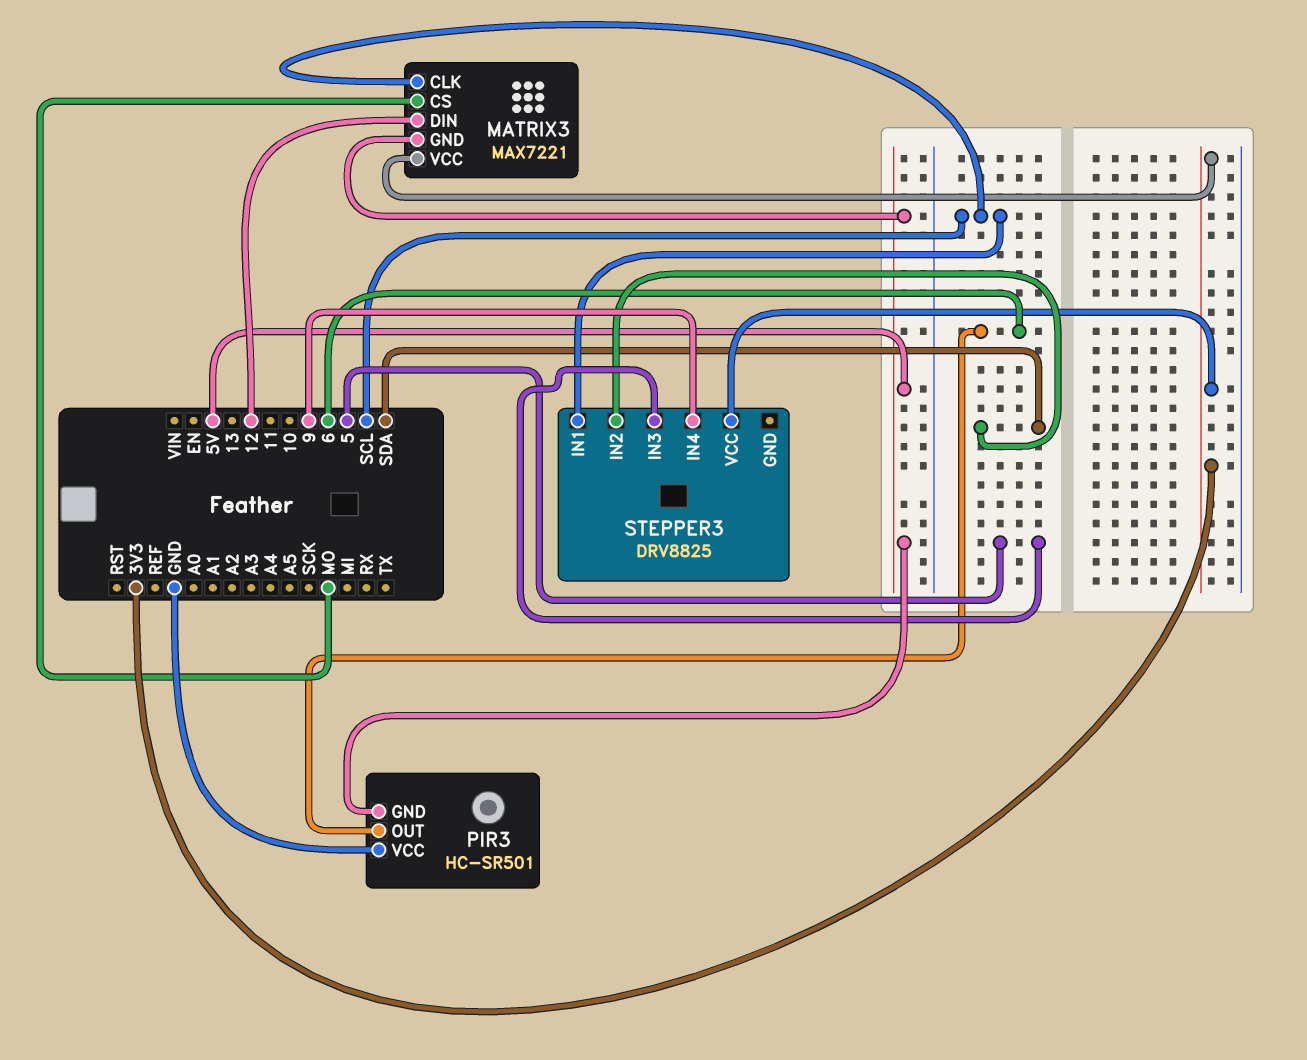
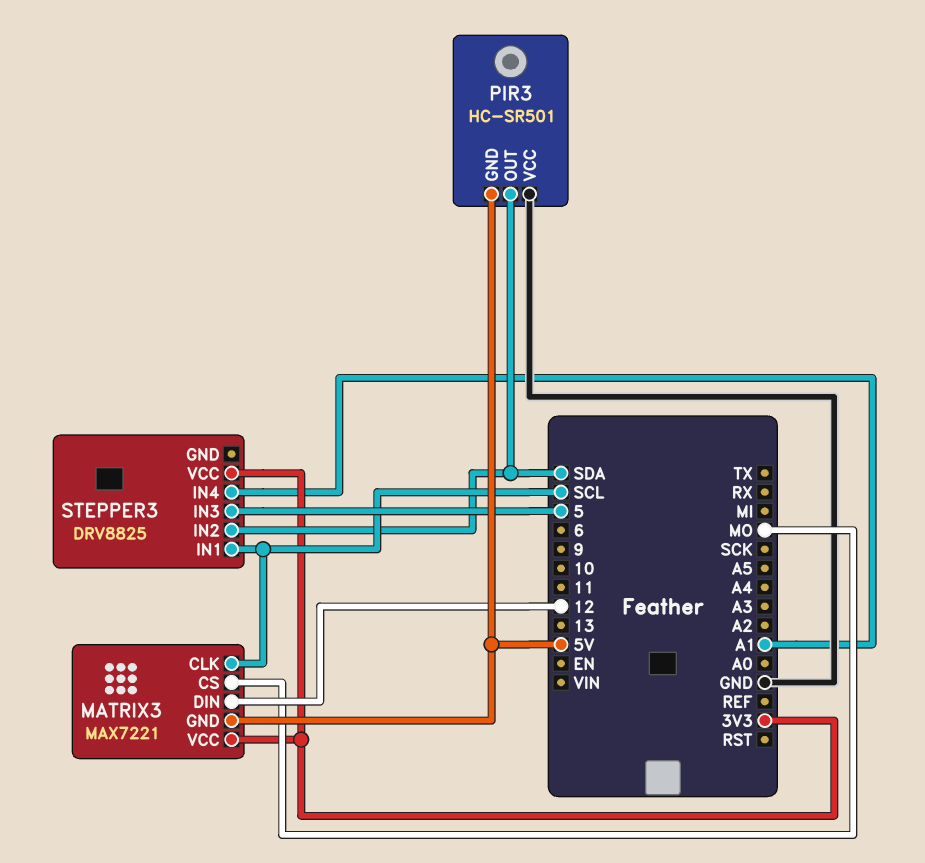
PIR3 pin OUT: 6 -> SDA
STEPPER3 pin IN4: 9 -> A1

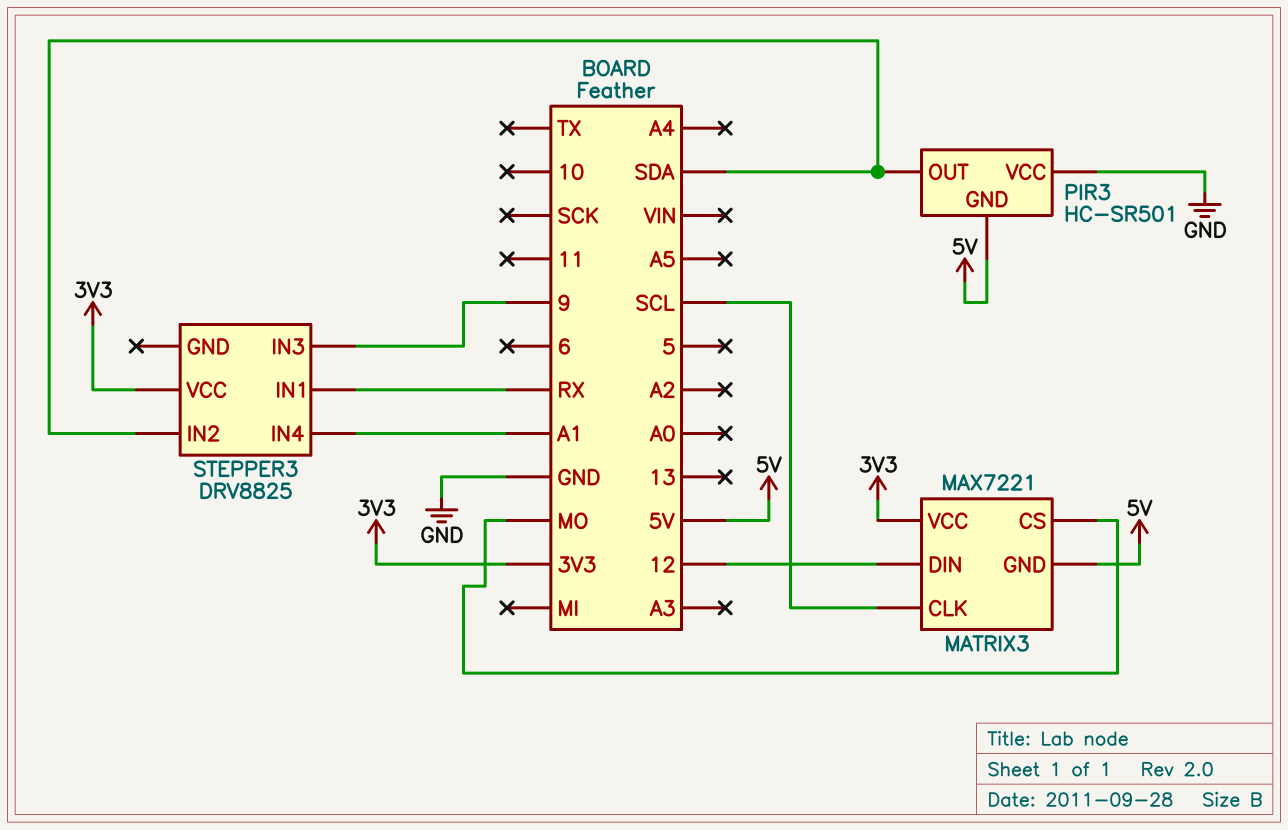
STEPPER3 pin IN1: SCL -> RX
STEPPER3 pin IN3: 5 -> 9

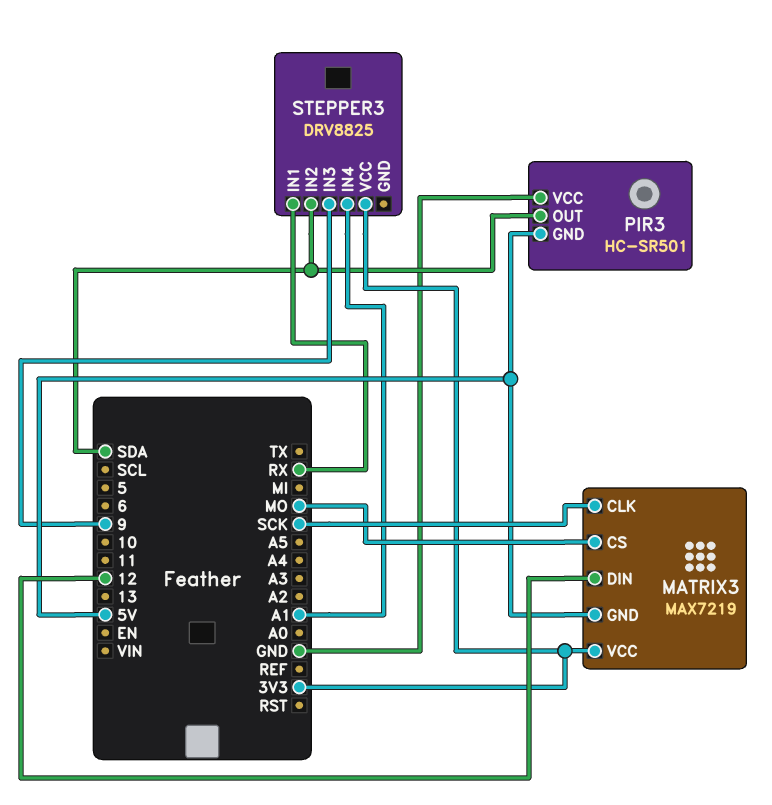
MATRIX3: MAX7221 -> MAX7219
MATRIX3 pin CLK: SCL -> SCK

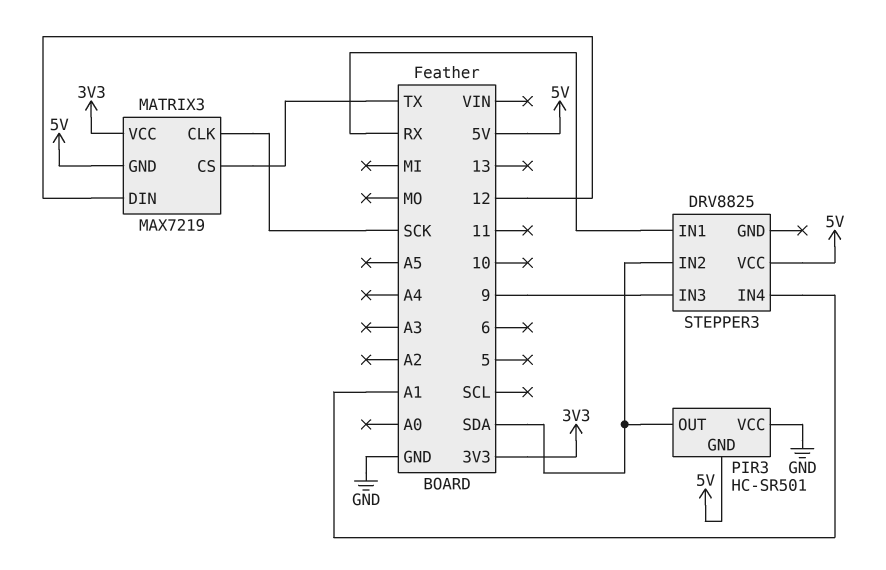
MATRIX3 pin CS: MO -> TX
STEPPER3 pin VCC: 3V3 -> 5V

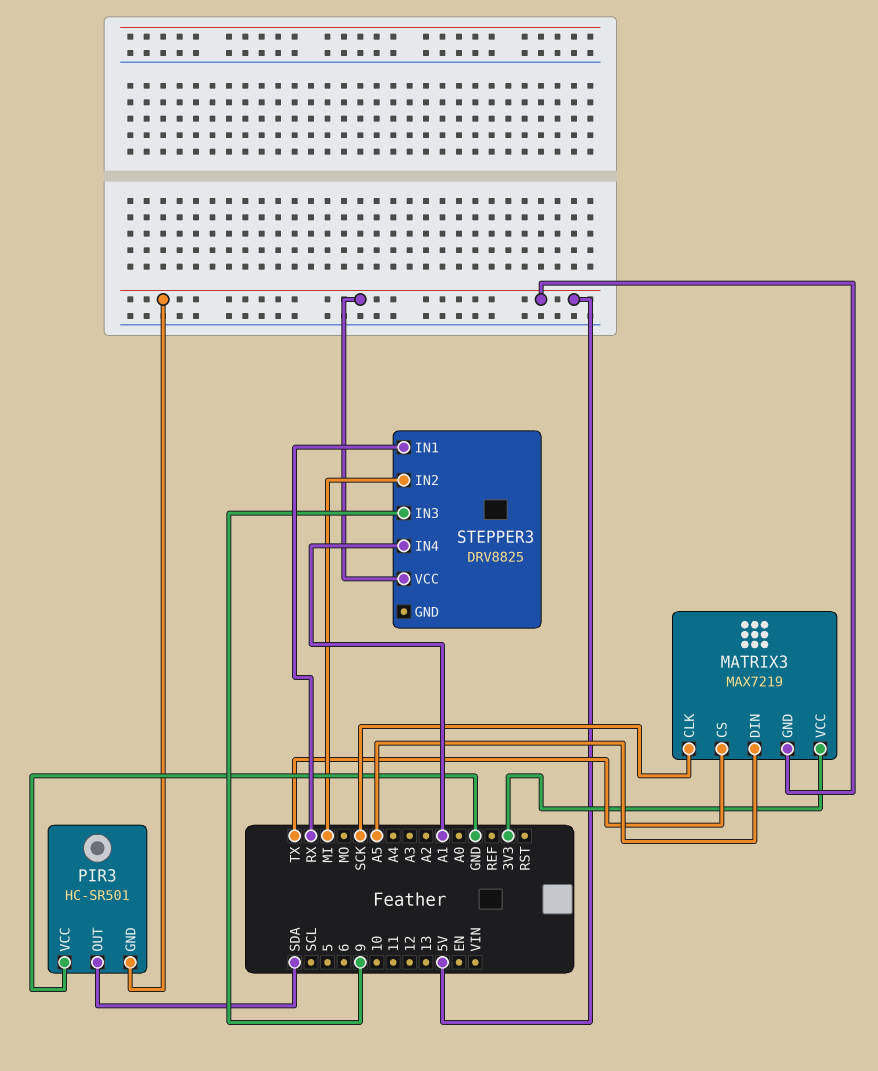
MATRIX3 pin DIN: 12 -> A5
STEPPER3 pin IN2: SDA -> MI

